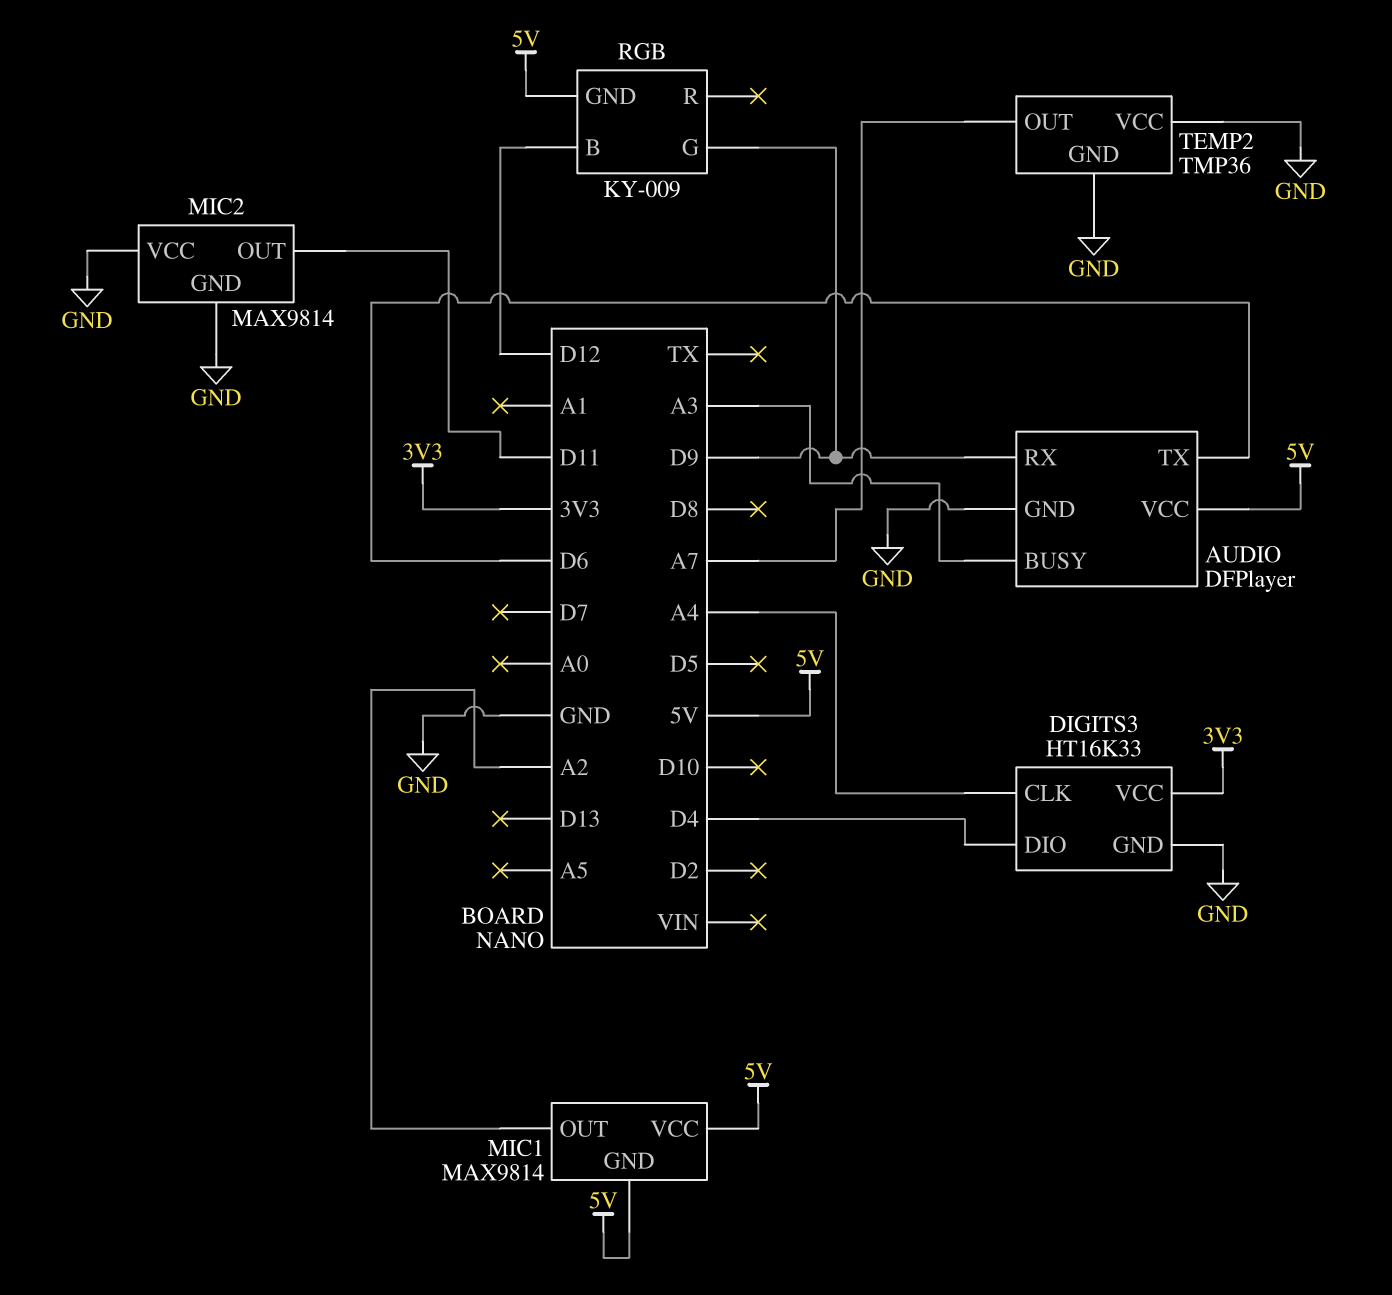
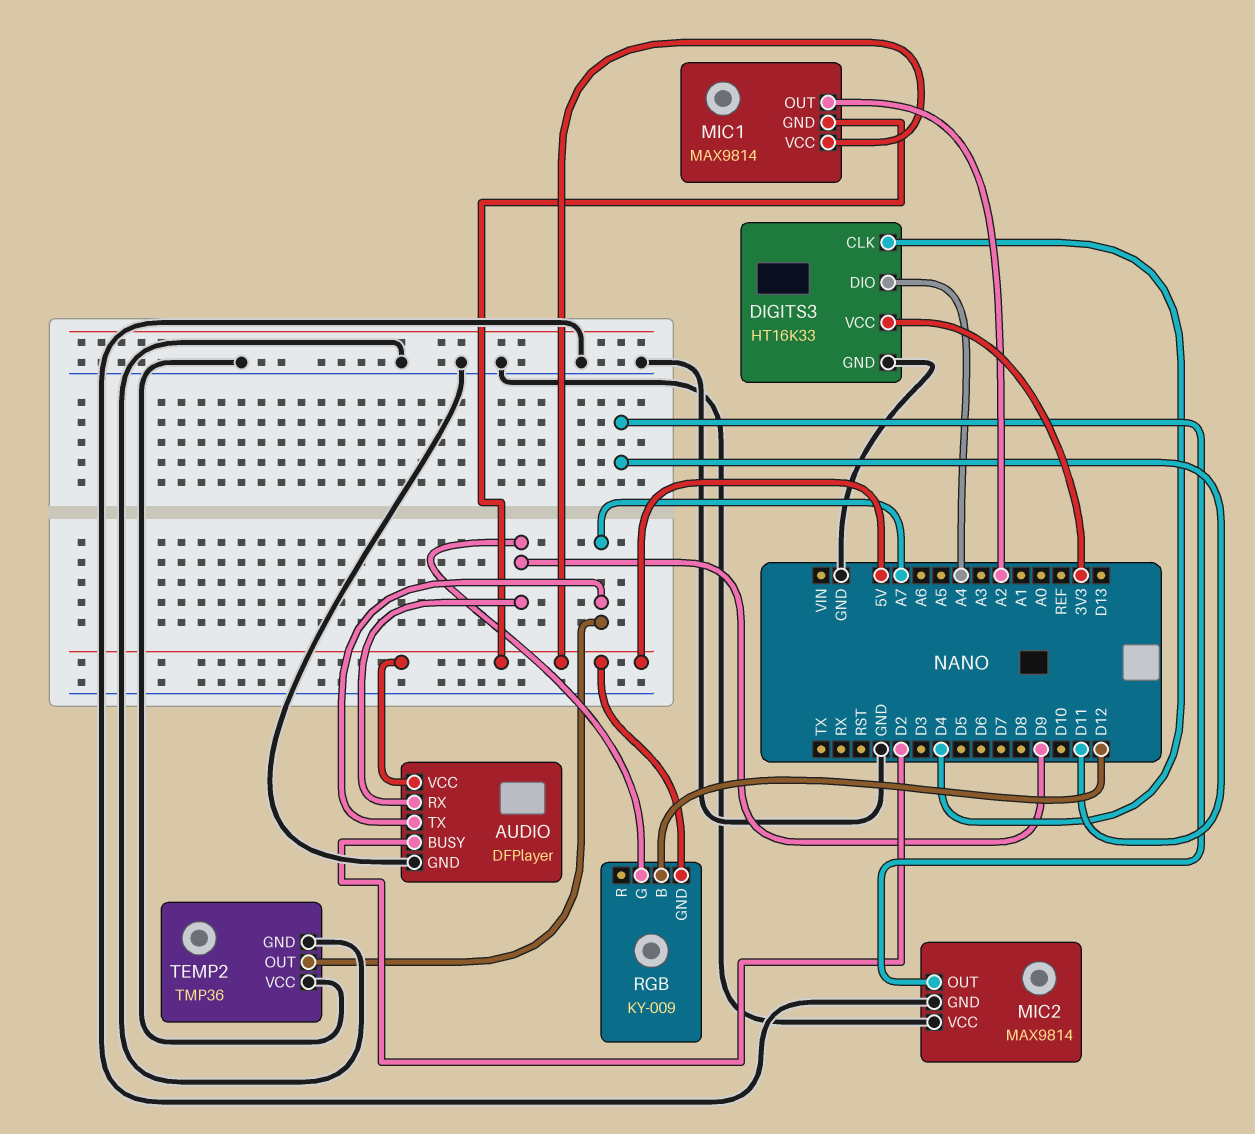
AUDIO pin BUSY: A3 -> D2
AUDIO pin TX: D6 -> A7
DIGITS3 pin CLK: A4 -> D4
DIGITS3 pin DIO: D4 -> A4

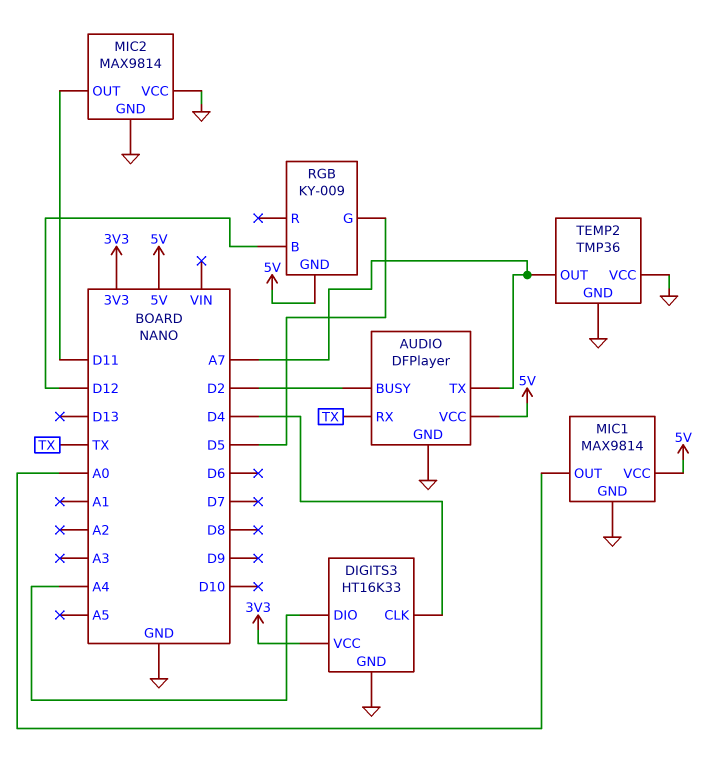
AUDIO pin RX: D9 -> TX
MIC1 pin GND: 5V -> GND
MIC1 pin OUT: A2 -> A0
RGB pin G: D9 -> D5

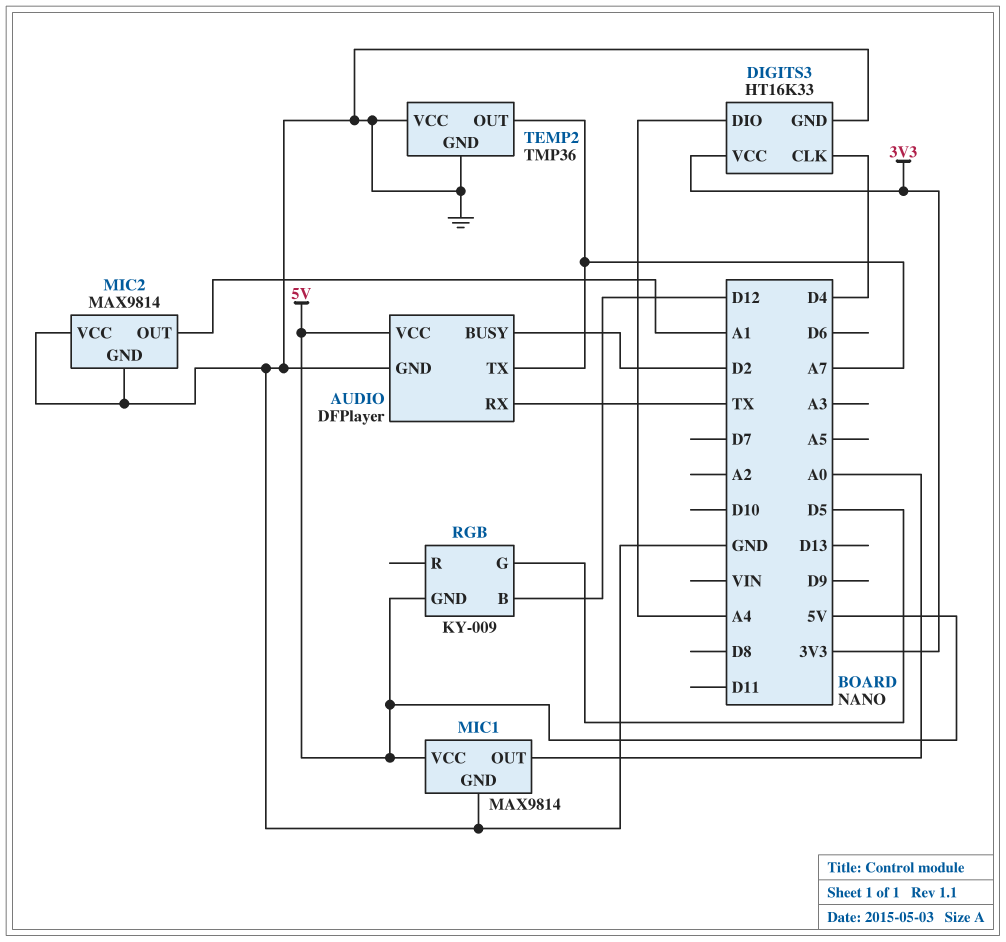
MIC2 pin OUT: D11 -> A1

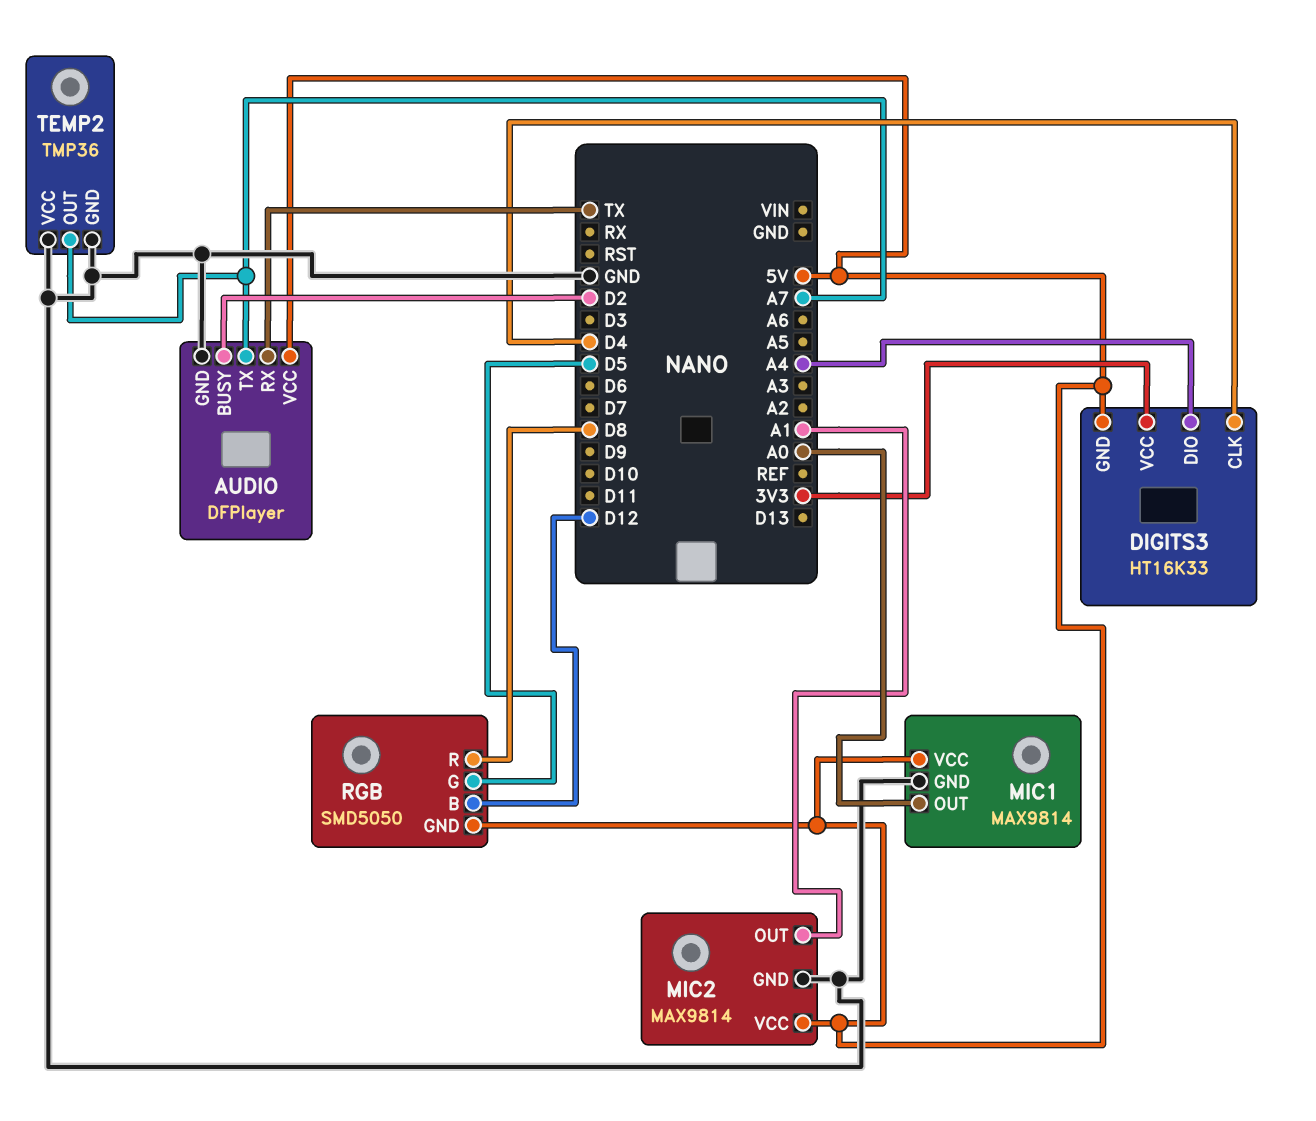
DIGITS3 pin GND: GND -> 5V
MIC2 pin VCC: GND -> 5V
RGB: KY-009 -> SMD5050
RGB pin R: none -> D8

